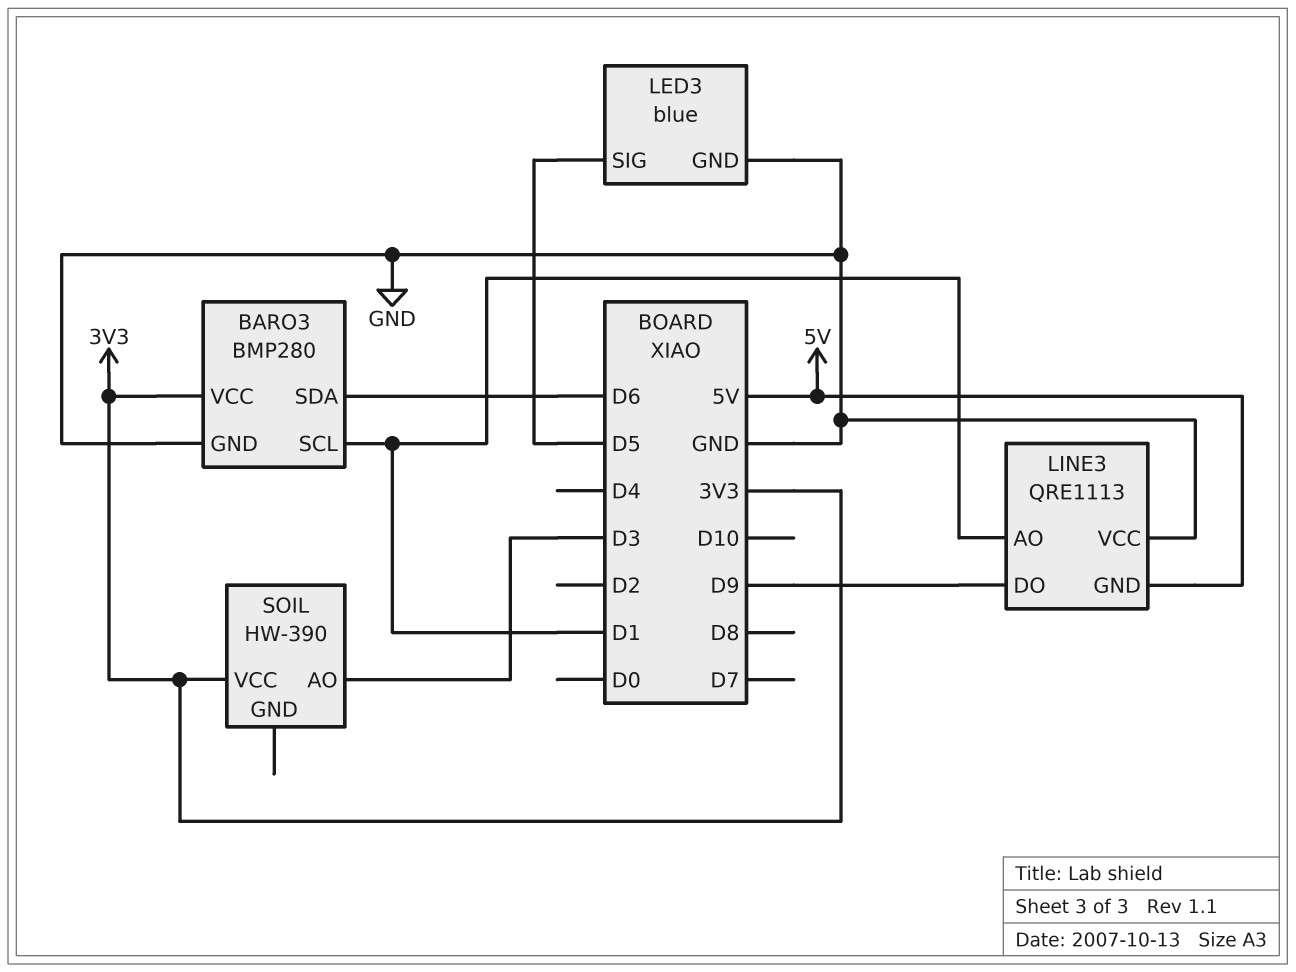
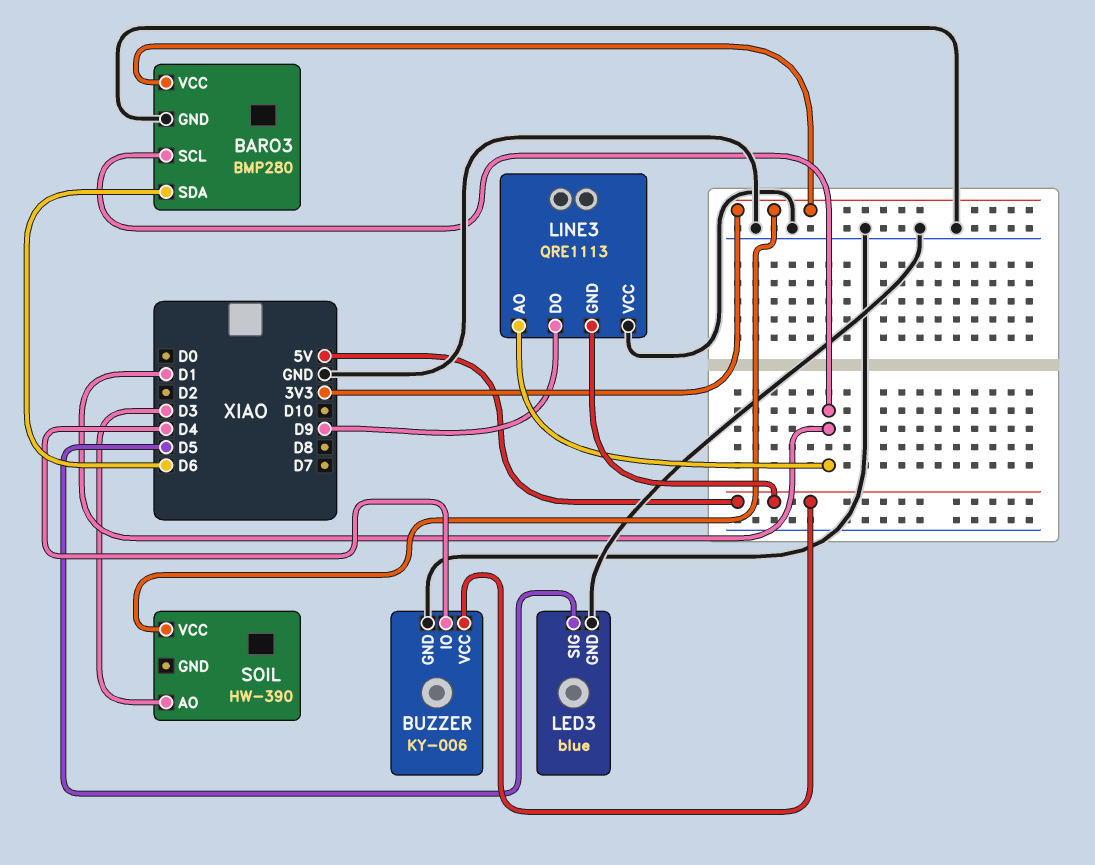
BUZZER: none -> KY-006
BUZZER pin GND: none -> GND
BUZZER pin IO: none -> D4
BUZZER pin VCC: none -> 5V

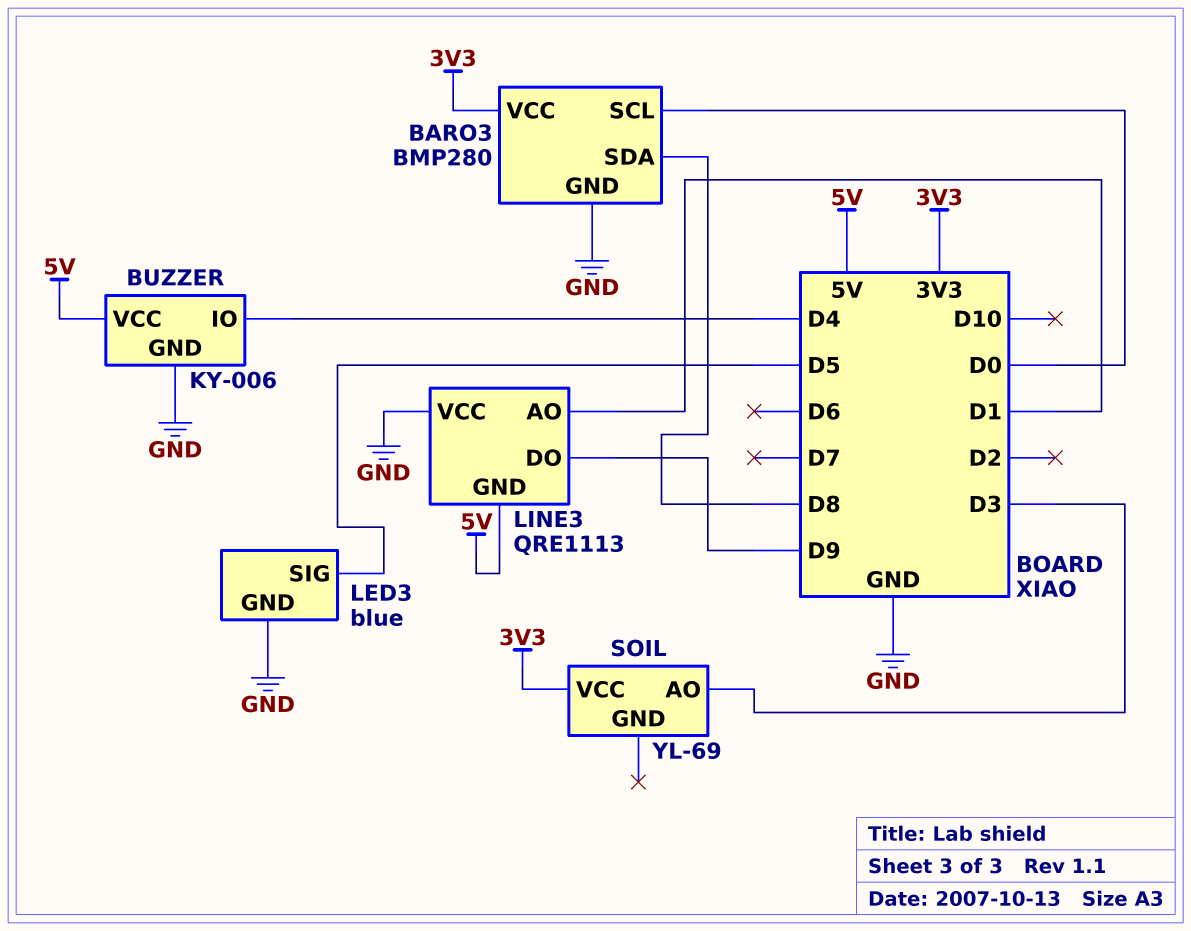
BARO3 pin SCL: D1 -> D0
BARO3 pin SDA: D6 -> D8
SOIL: HW-390 -> YL-69

